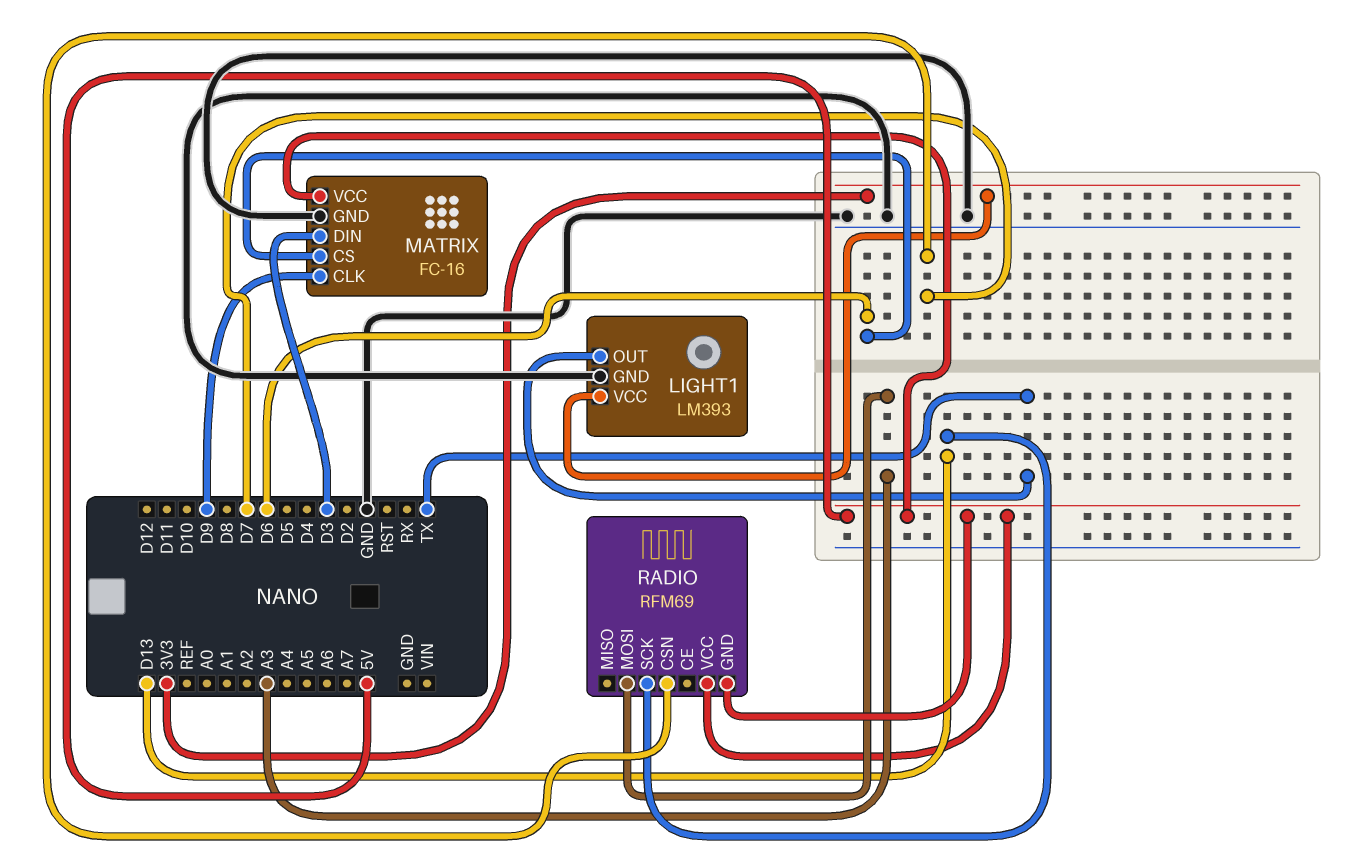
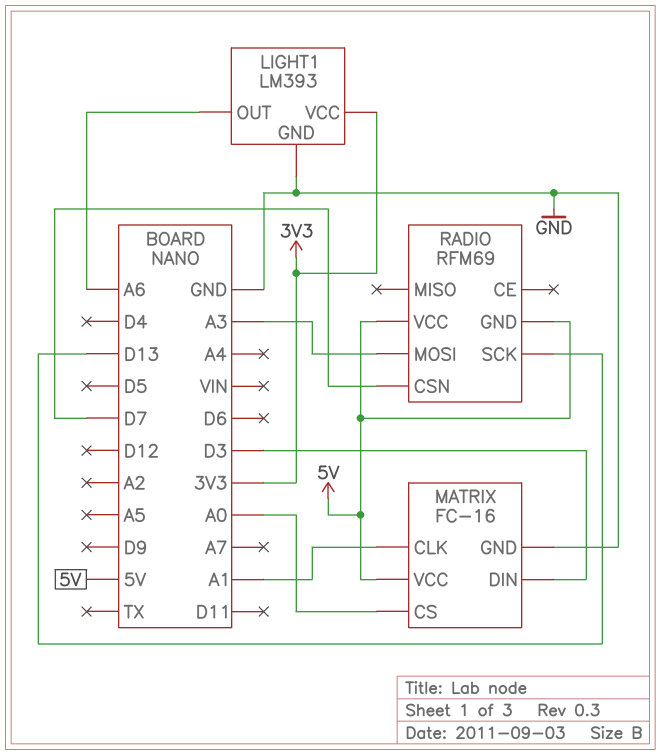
LIGHT1 pin OUT: TX -> A6
MATRIX pin CLK: D9 -> A1
MATRIX pin CS: D6 -> A0

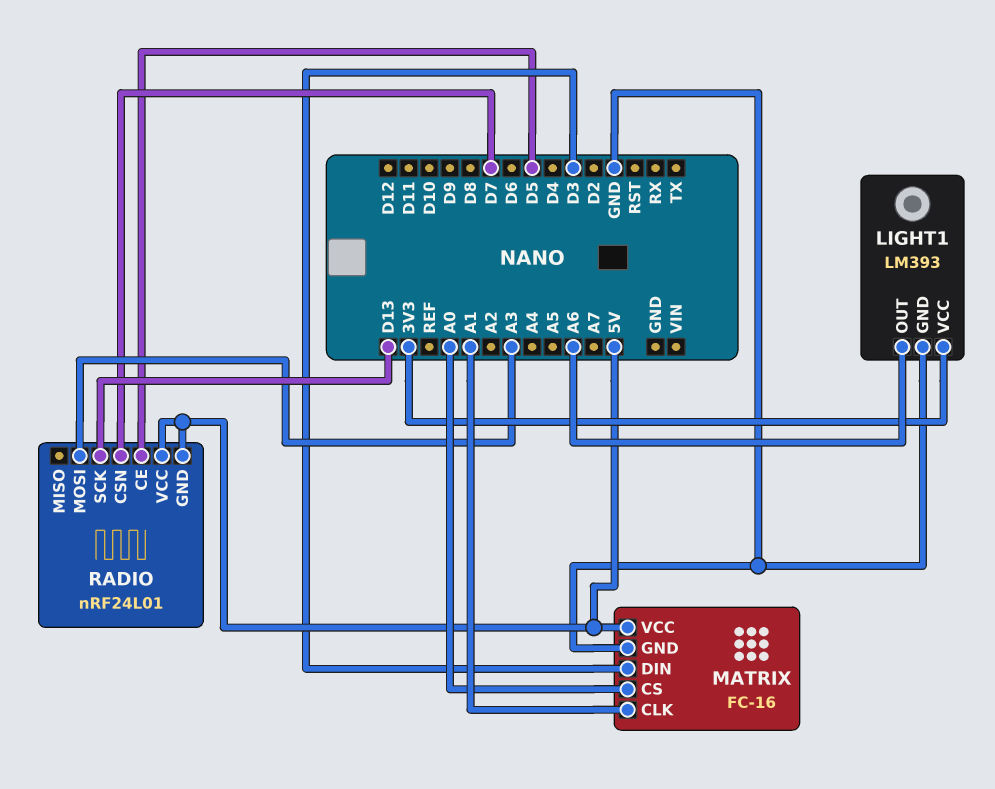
RADIO: RFM69 -> nRF24L01
RADIO pin CE: none -> D5

